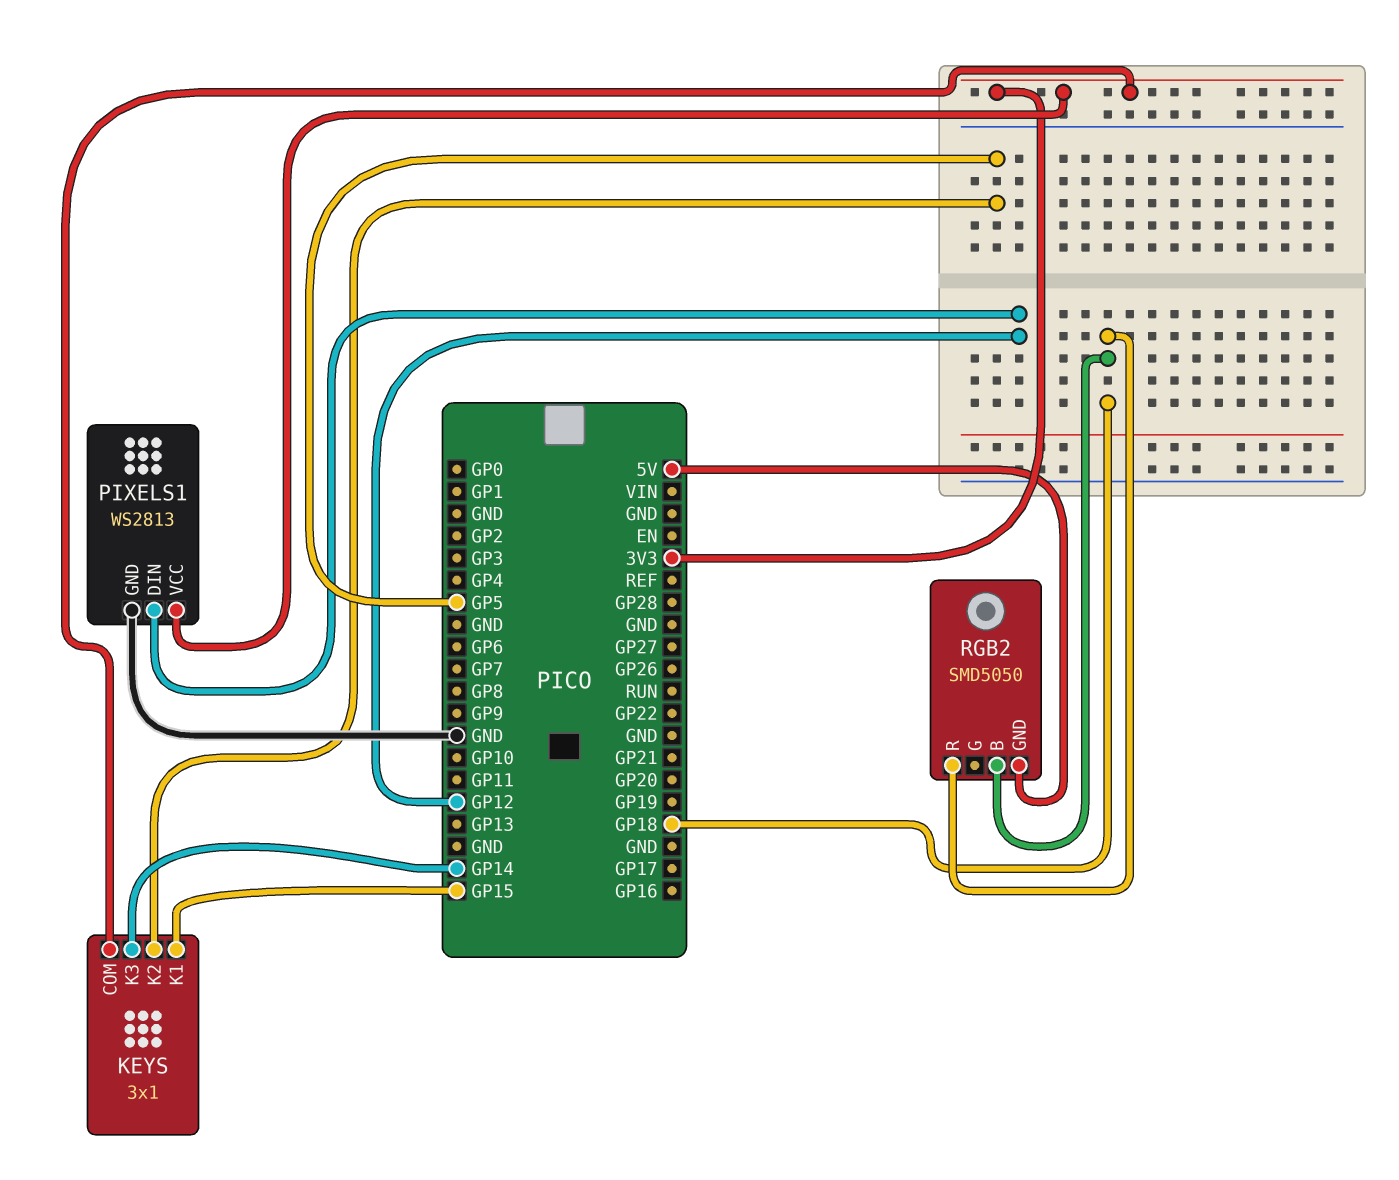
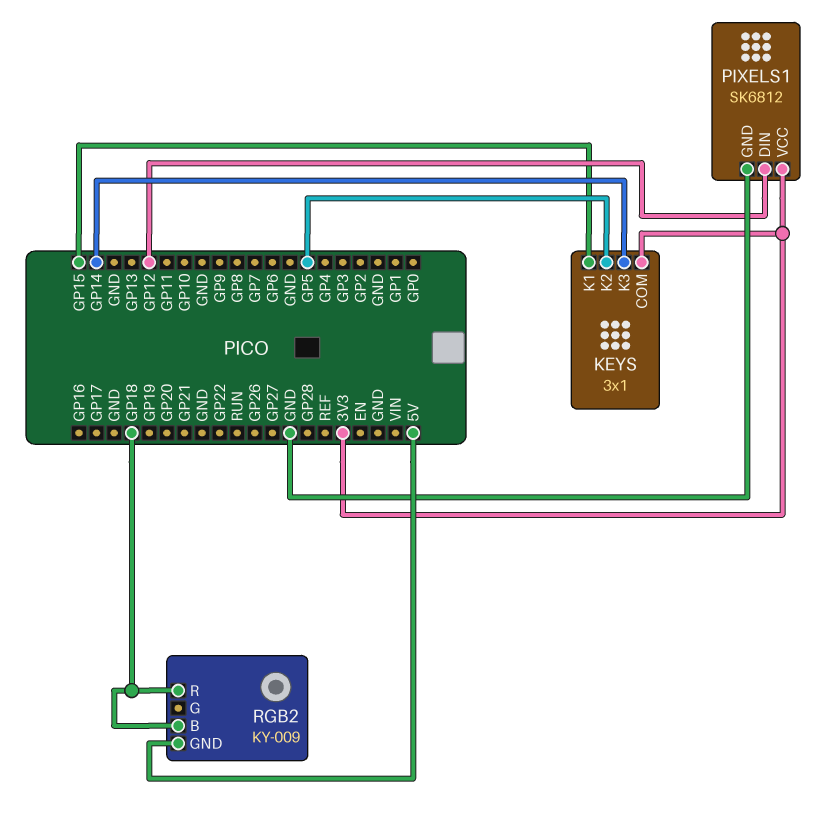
PIXELS1: WS2813 -> SK6812
RGB2: SMD5050 -> KY-009

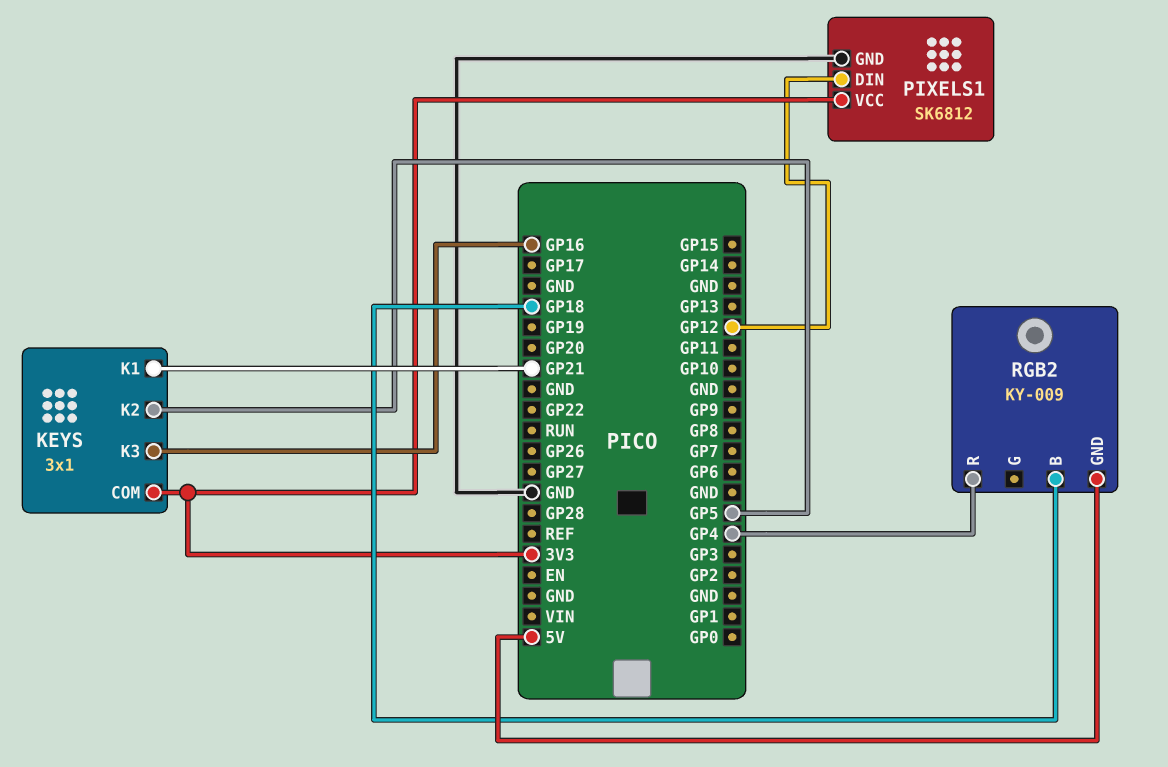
KEYS pin K1: GP15 -> GP21
KEYS pin K3: GP14 -> GP16
RGB2 pin R: GP18 -> GP4

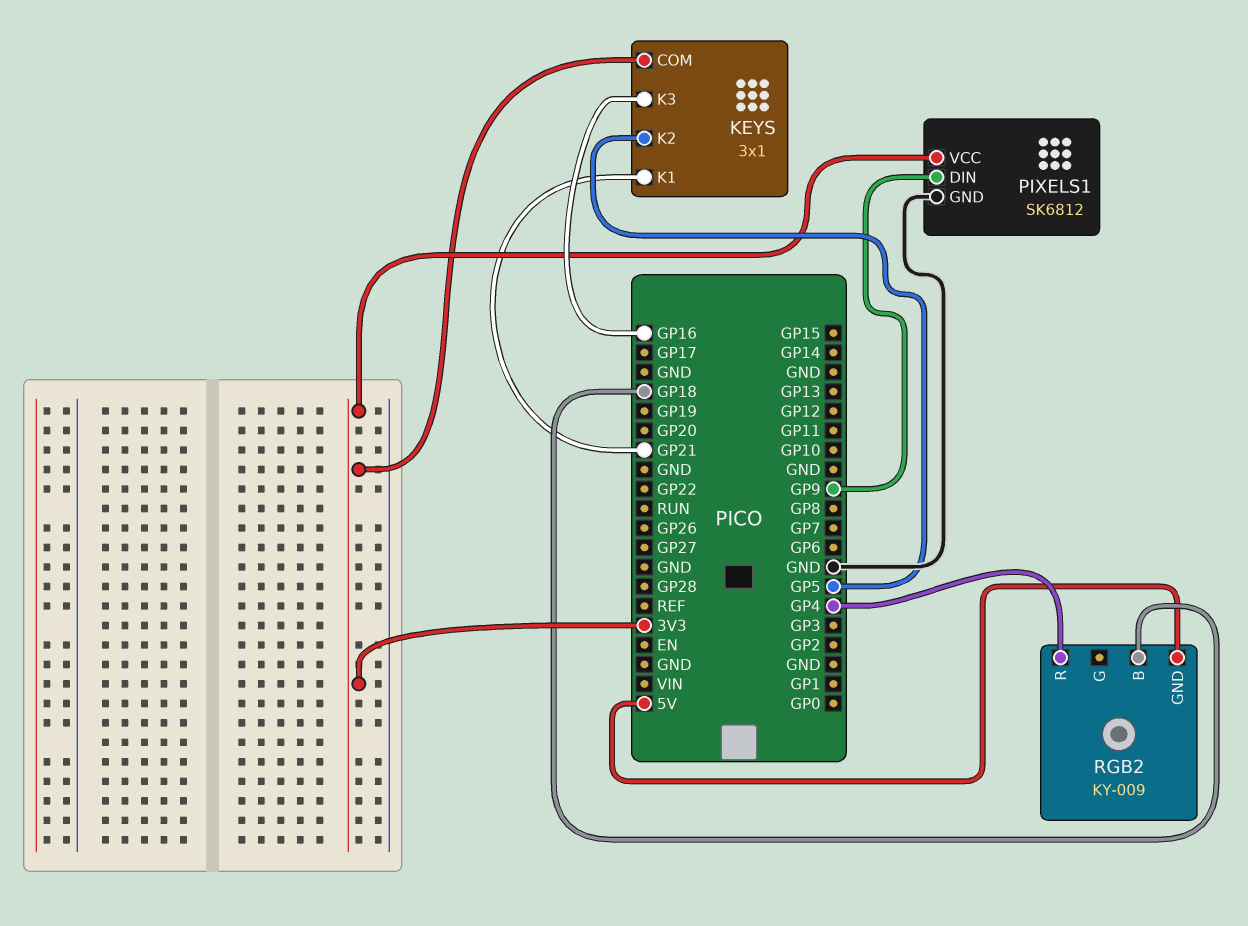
PIXELS1 pin DIN: GP12 -> GP9

